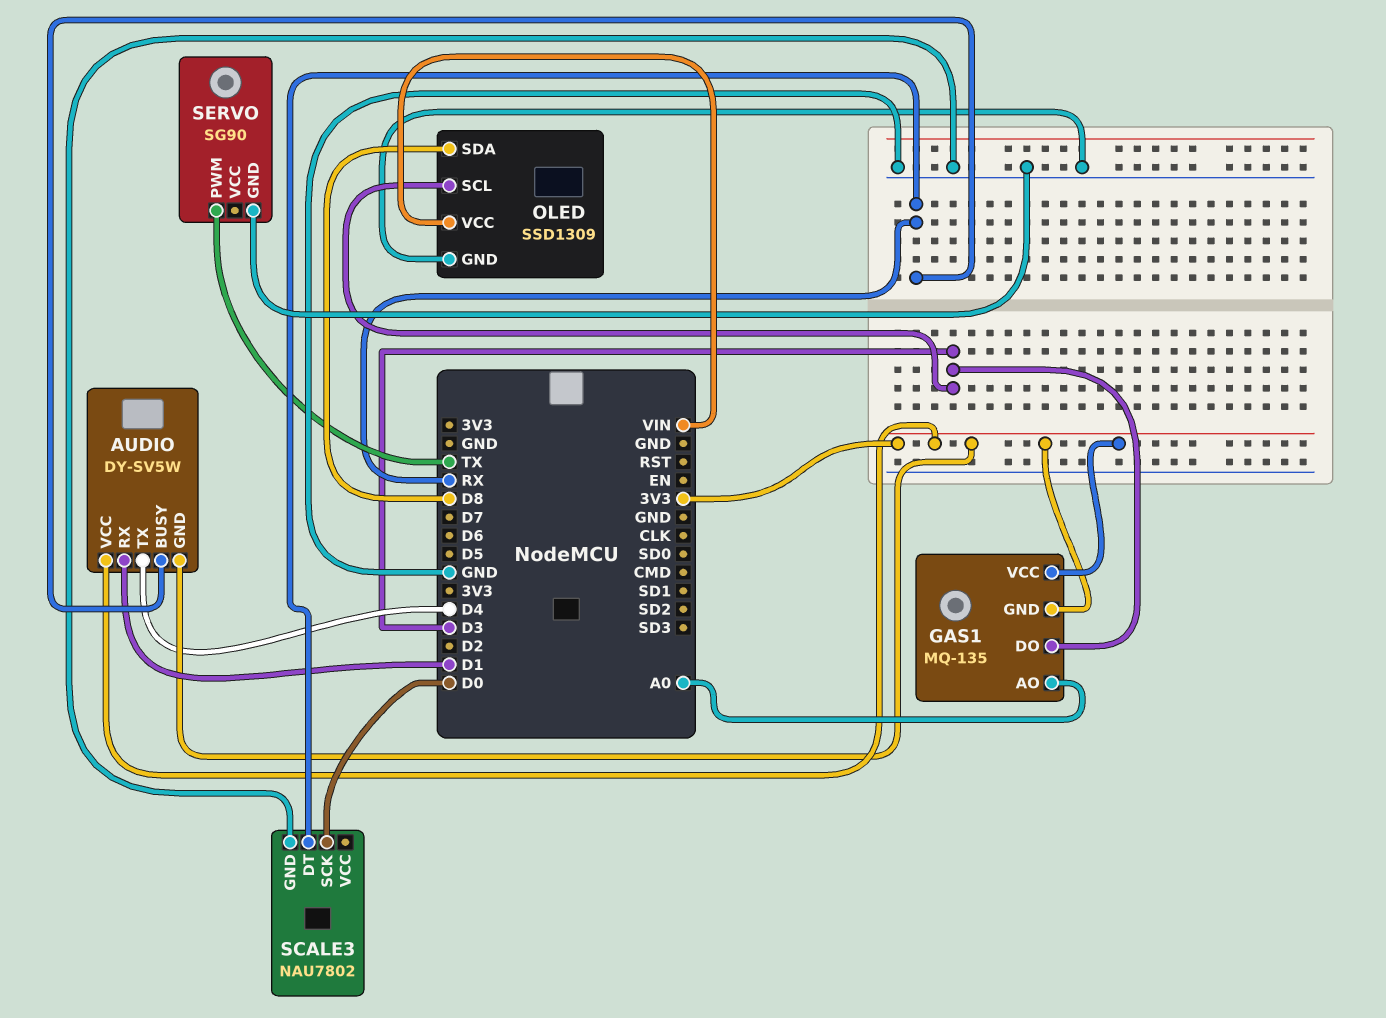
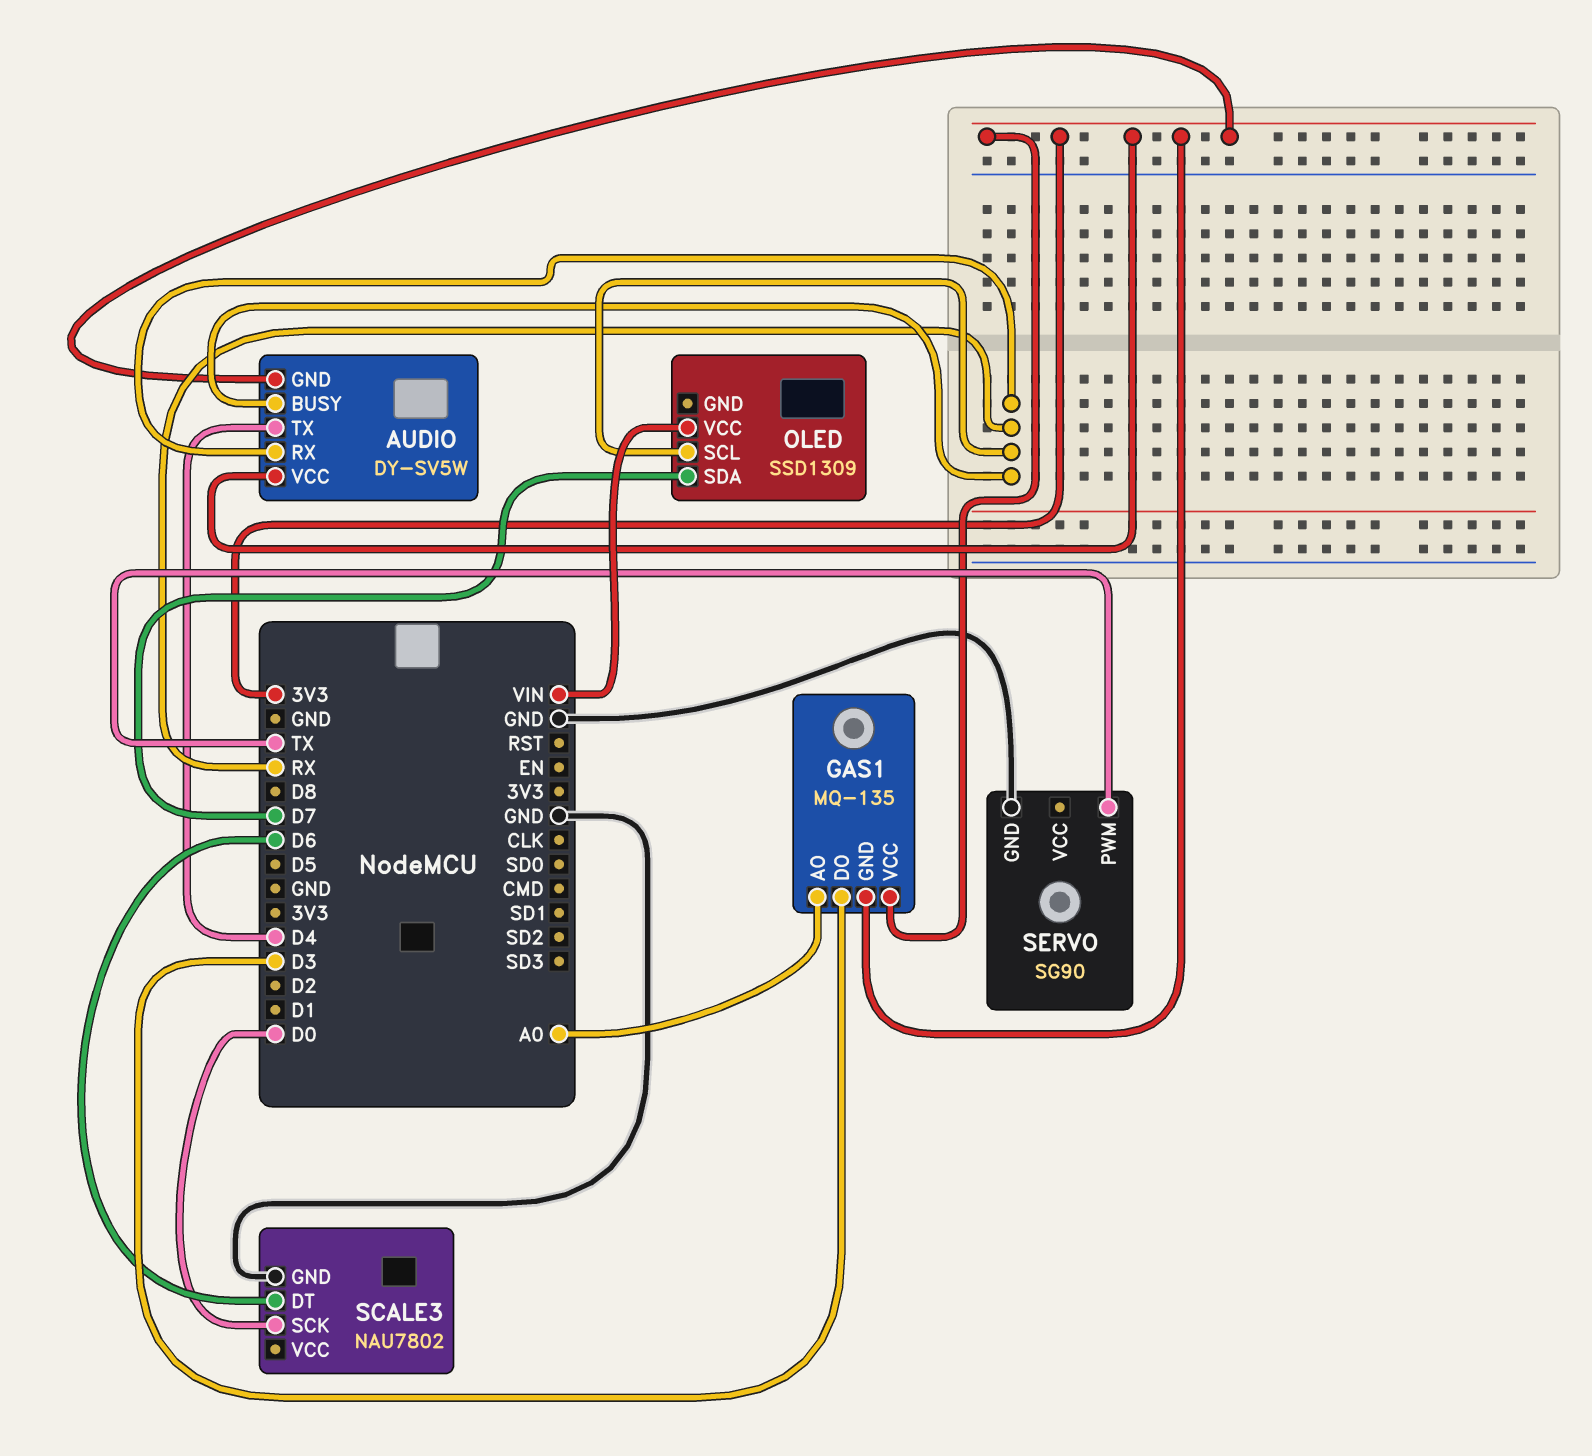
AUDIO pin RX: D1 -> RX
OLED pin GND: GND -> none
OLED pin SCL: D3 -> RX
OLED pin SDA: D8 -> D7
SCALE3 pin DT: RX -> D6

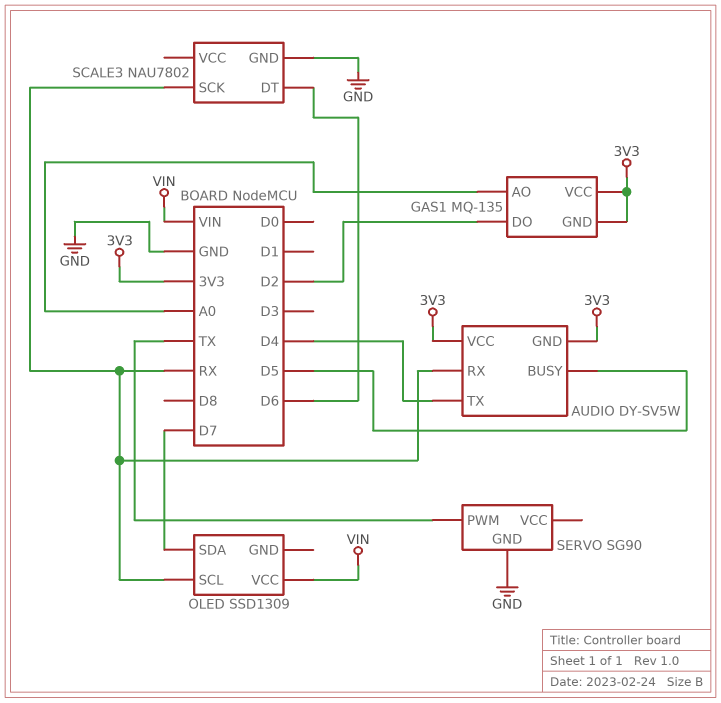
AUDIO pin BUSY: RX -> D5
GAS1 pin DO: D3 -> D2
SCALE3 pin SCK: D0 -> RX

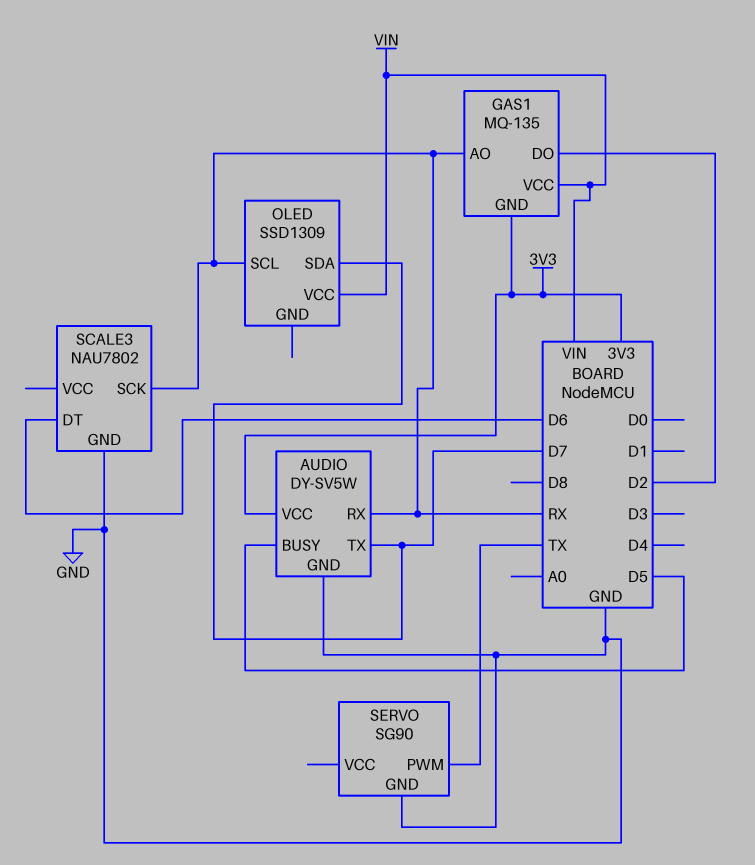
AUDIO pin GND: 3V3 -> GND
AUDIO pin TX: D4 -> D7
GAS1 pin AO: A0 -> RX
GAS1 pin VCC: 3V3 -> VIN

